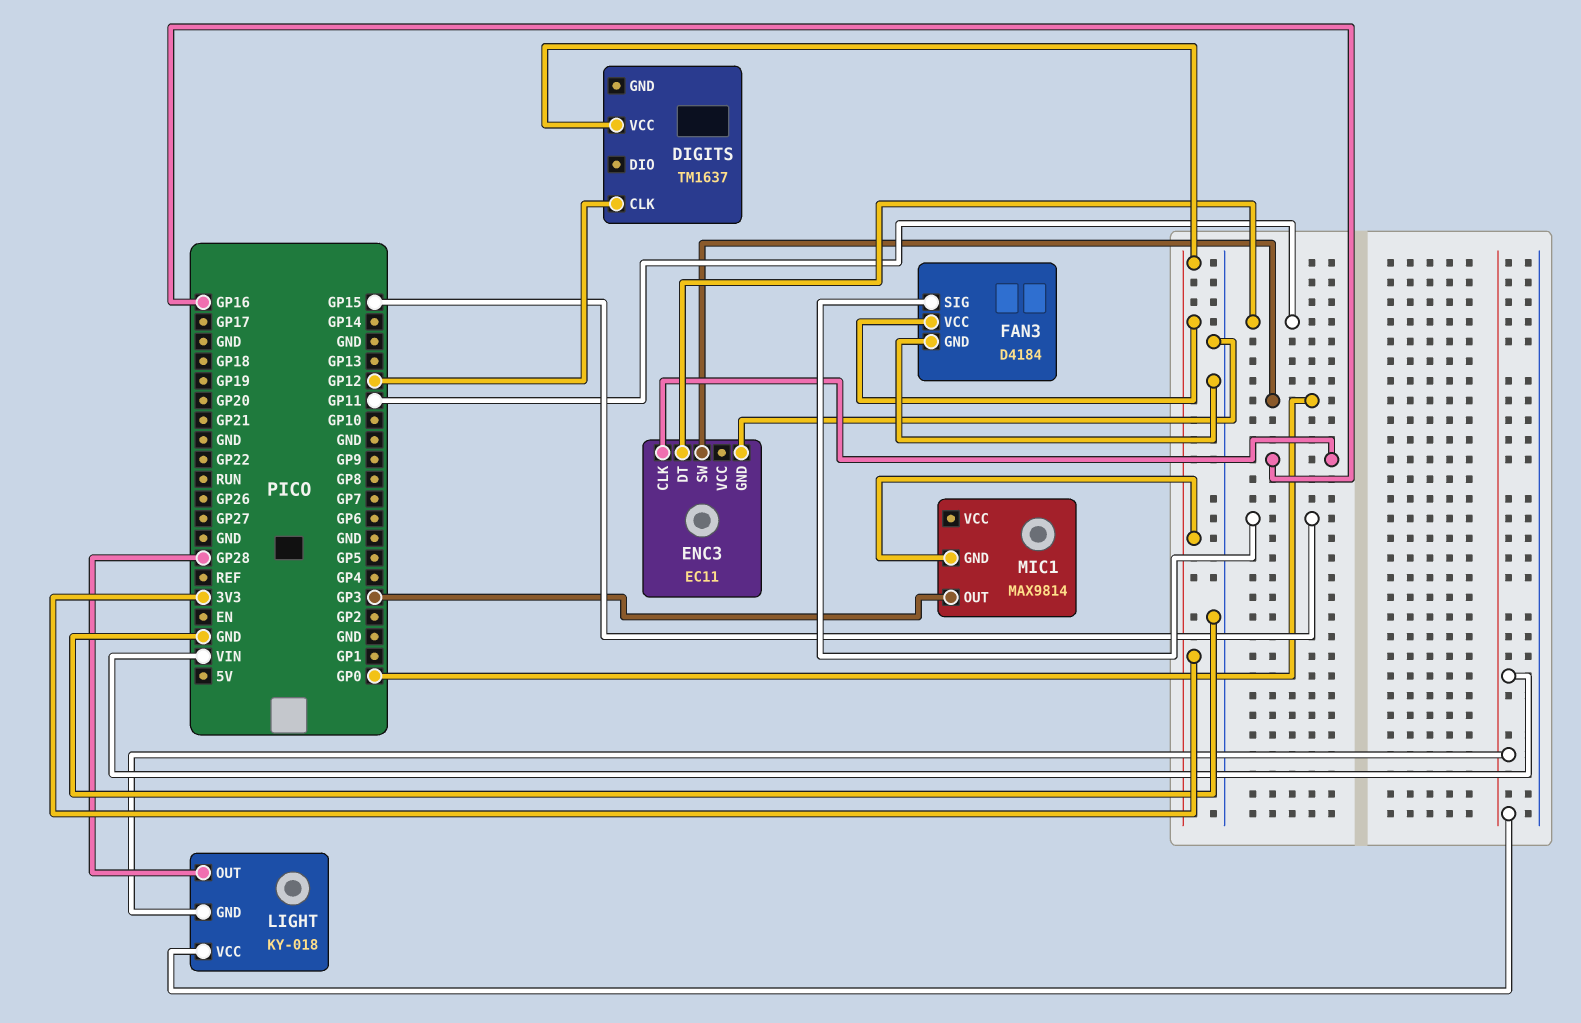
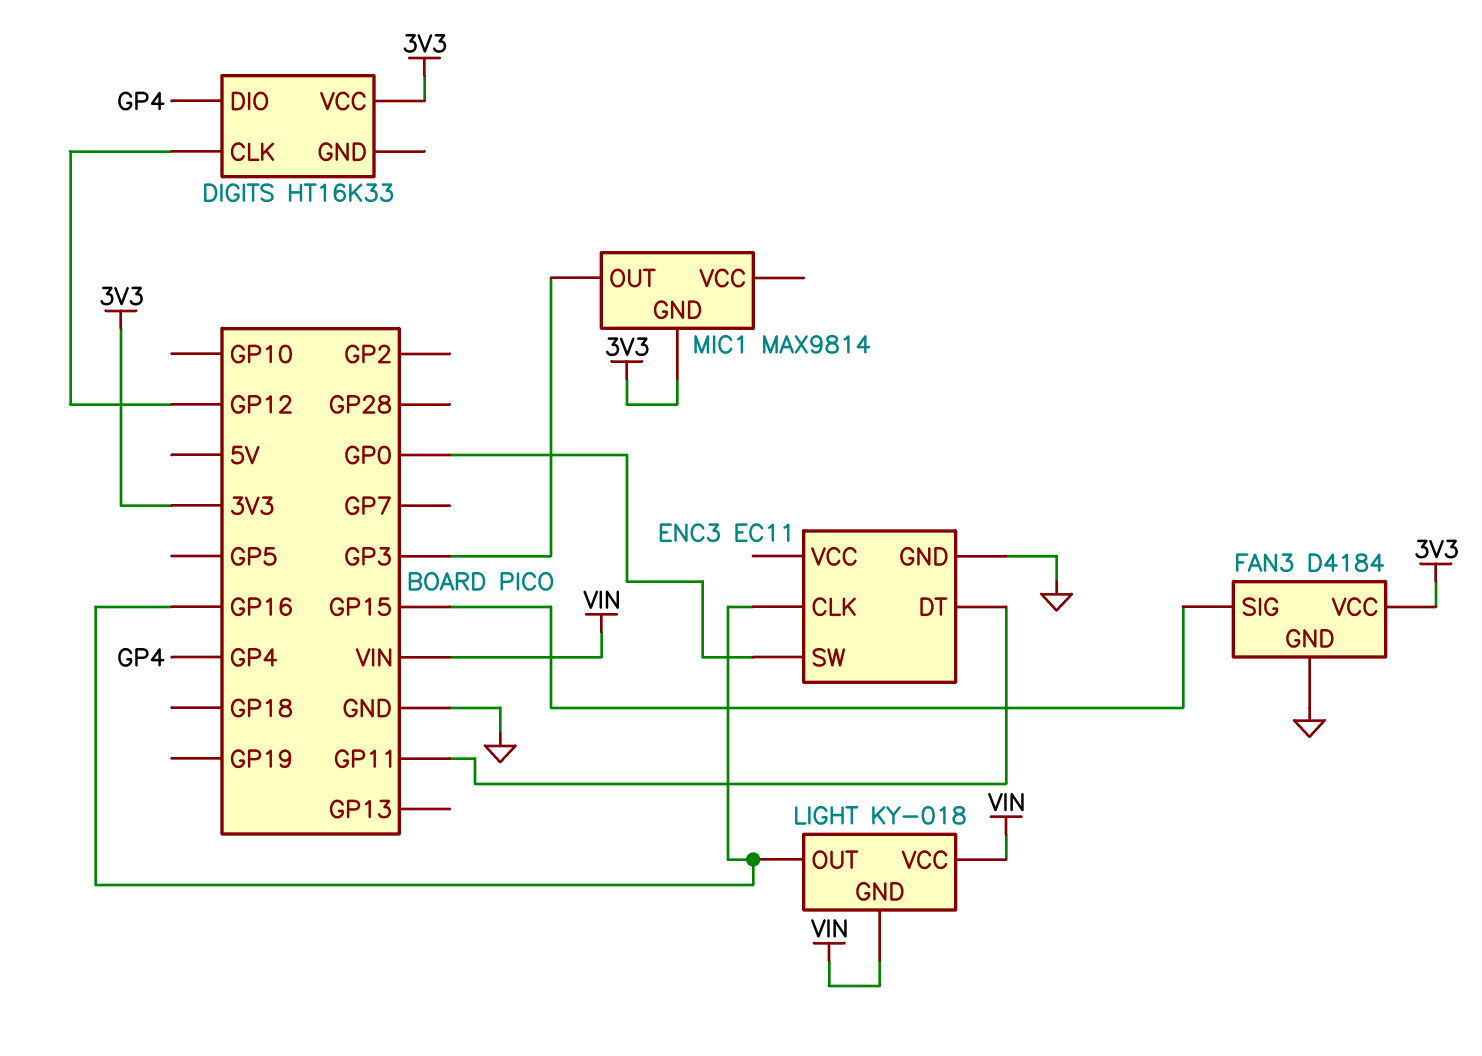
DIGITS: TM1637 -> HT16K33
DIGITS pin DIO: none -> GP4
LIGHT pin OUT: GP28 -> GP16

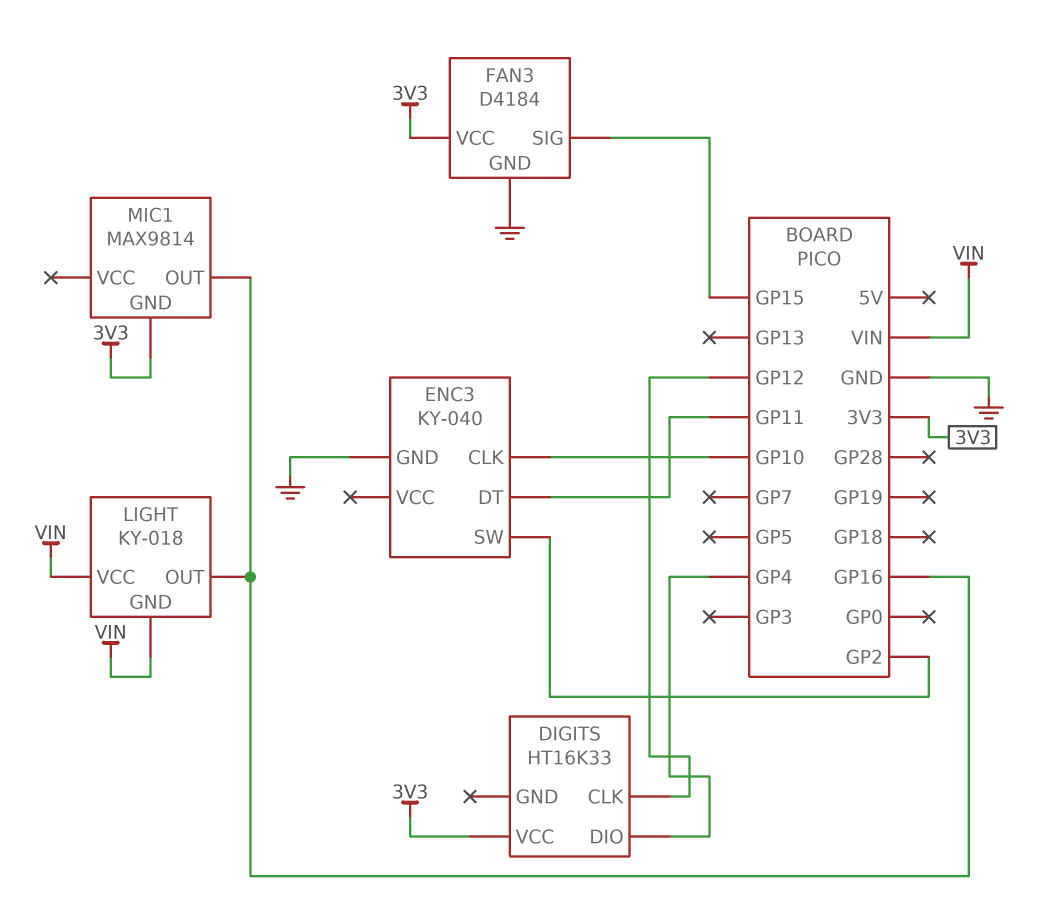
ENC3: EC11 -> KY-040
ENC3 pin CLK: GP16 -> GP10
ENC3 pin SW: GP0 -> GP2
MIC1 pin OUT: GP3 -> GP16

